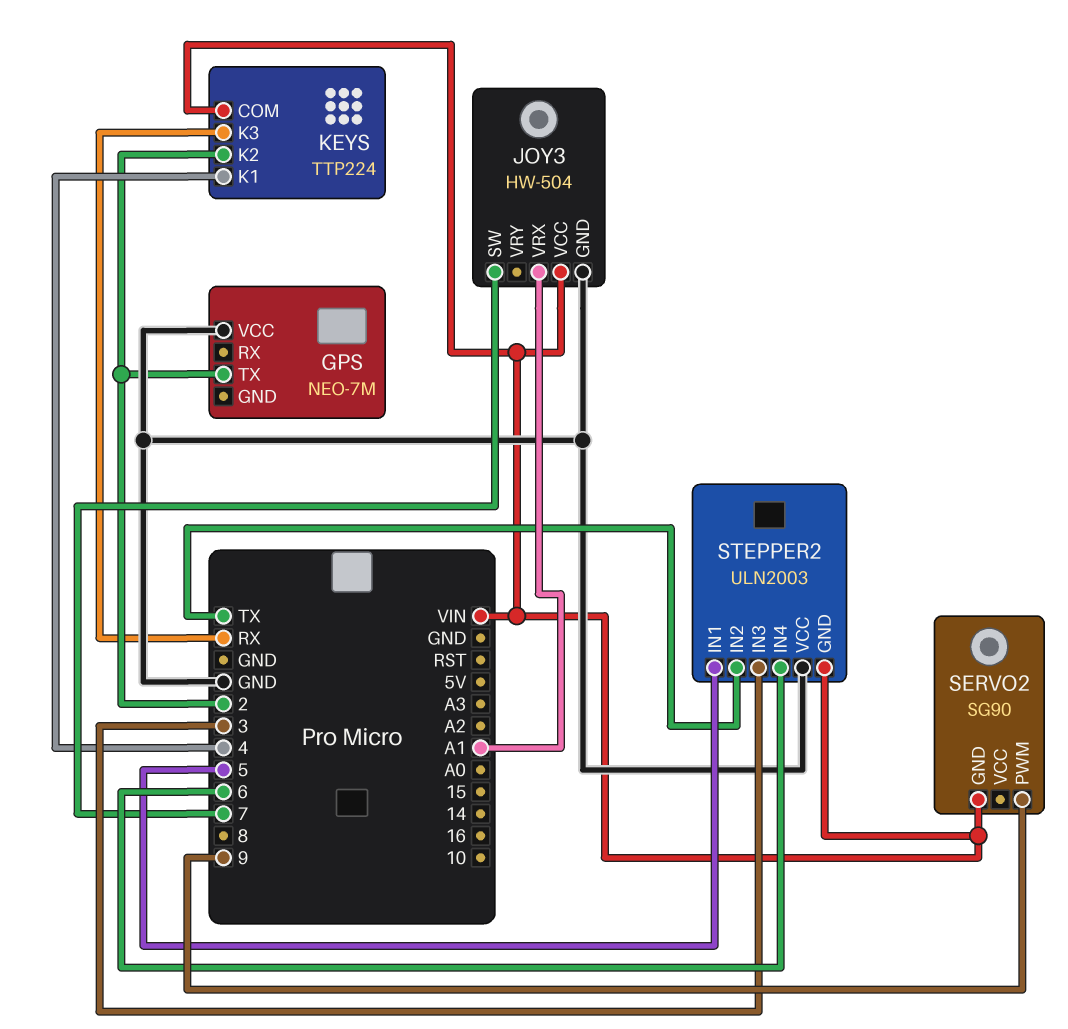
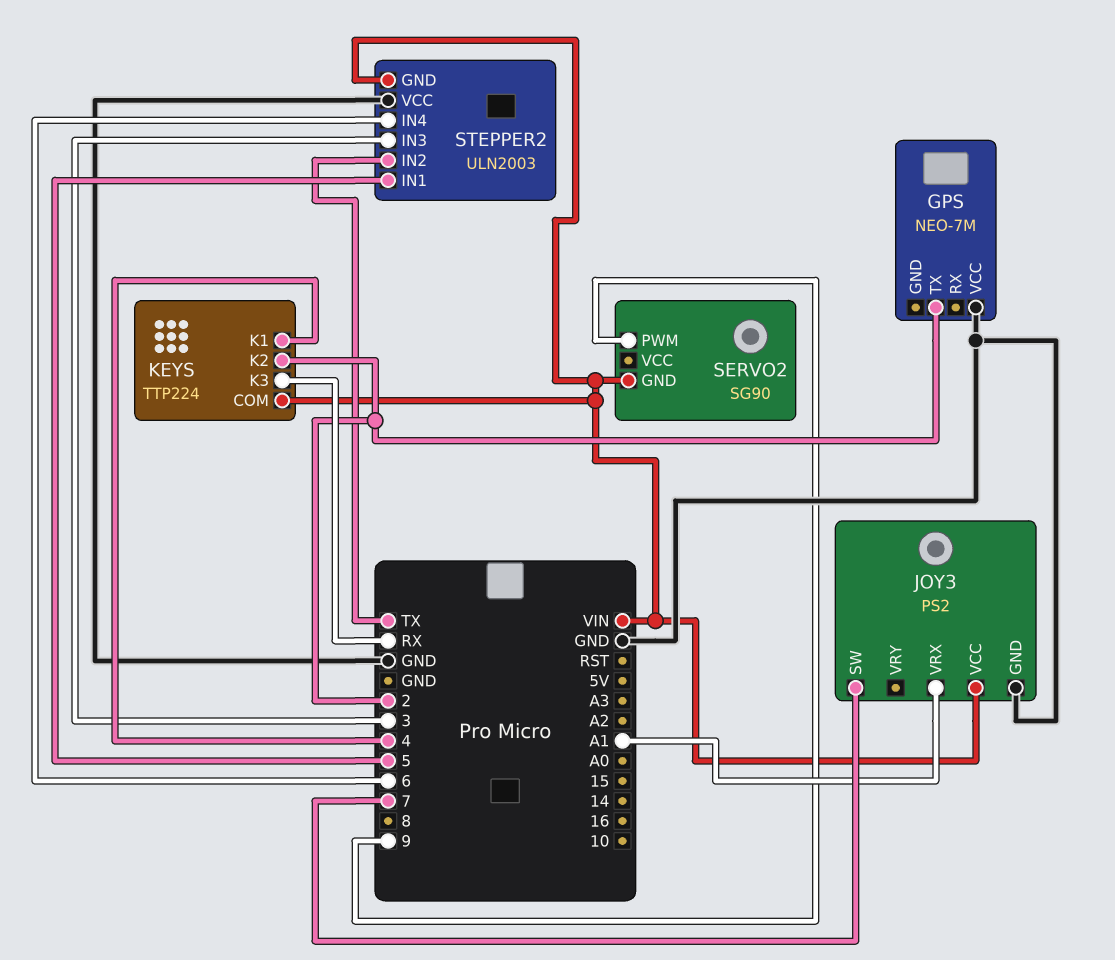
JOY3: HW-504 -> PS2

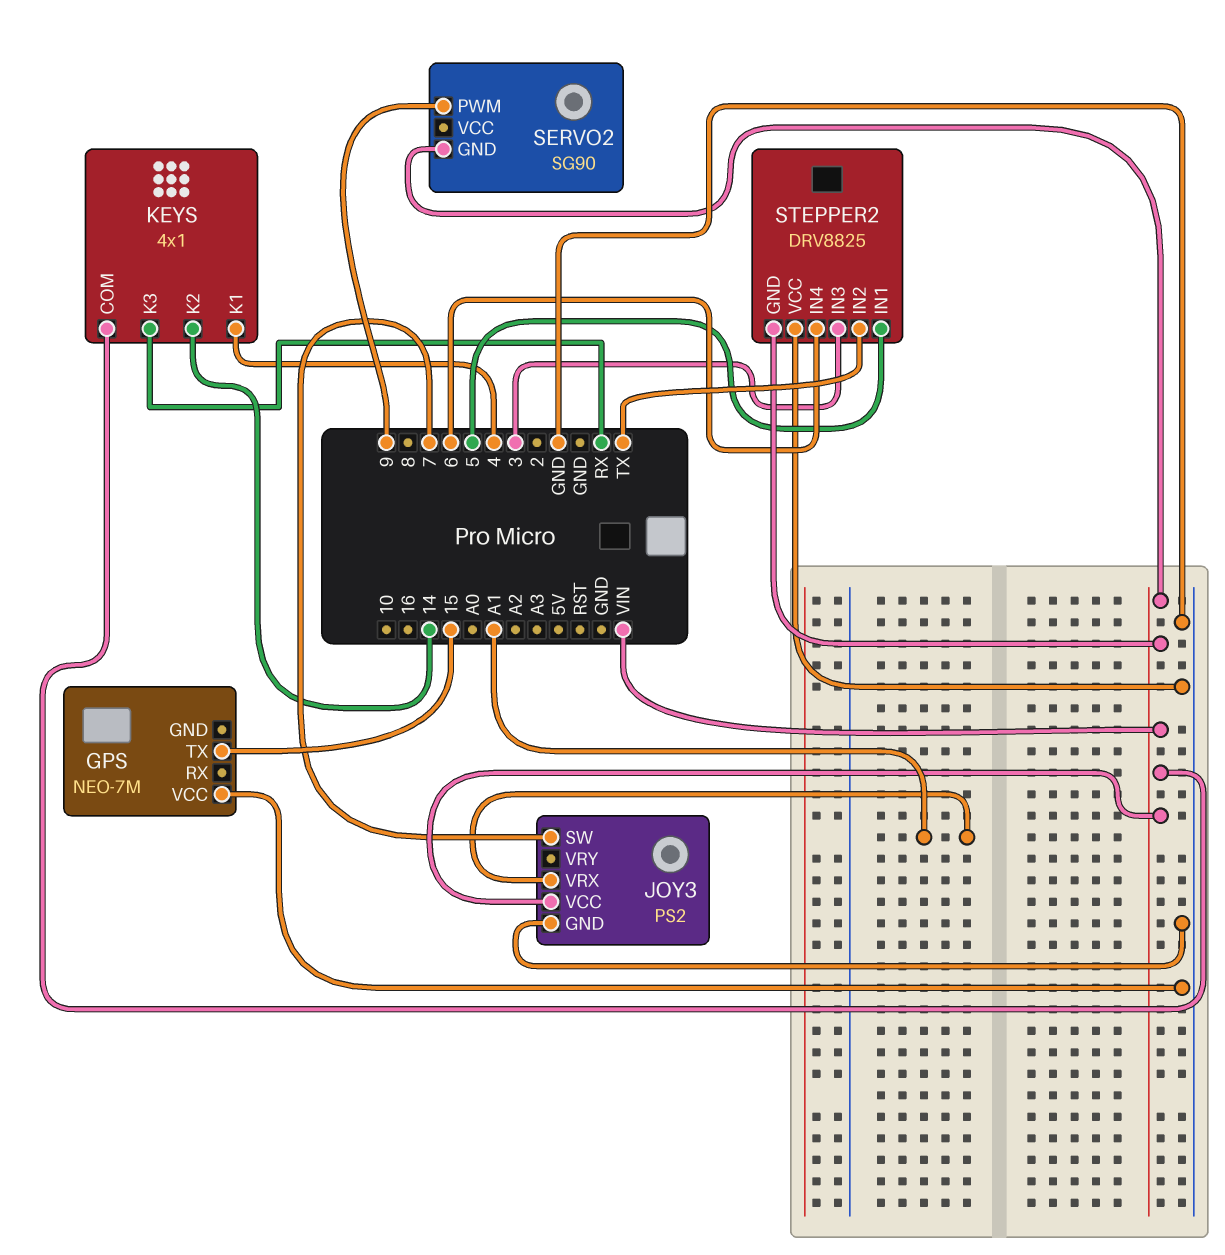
GPS pin TX: 2 -> 15
KEYS: TTP224 -> 4x1
KEYS pin K2: 2 -> 14
STEPPER2: ULN2003 -> DRV8825

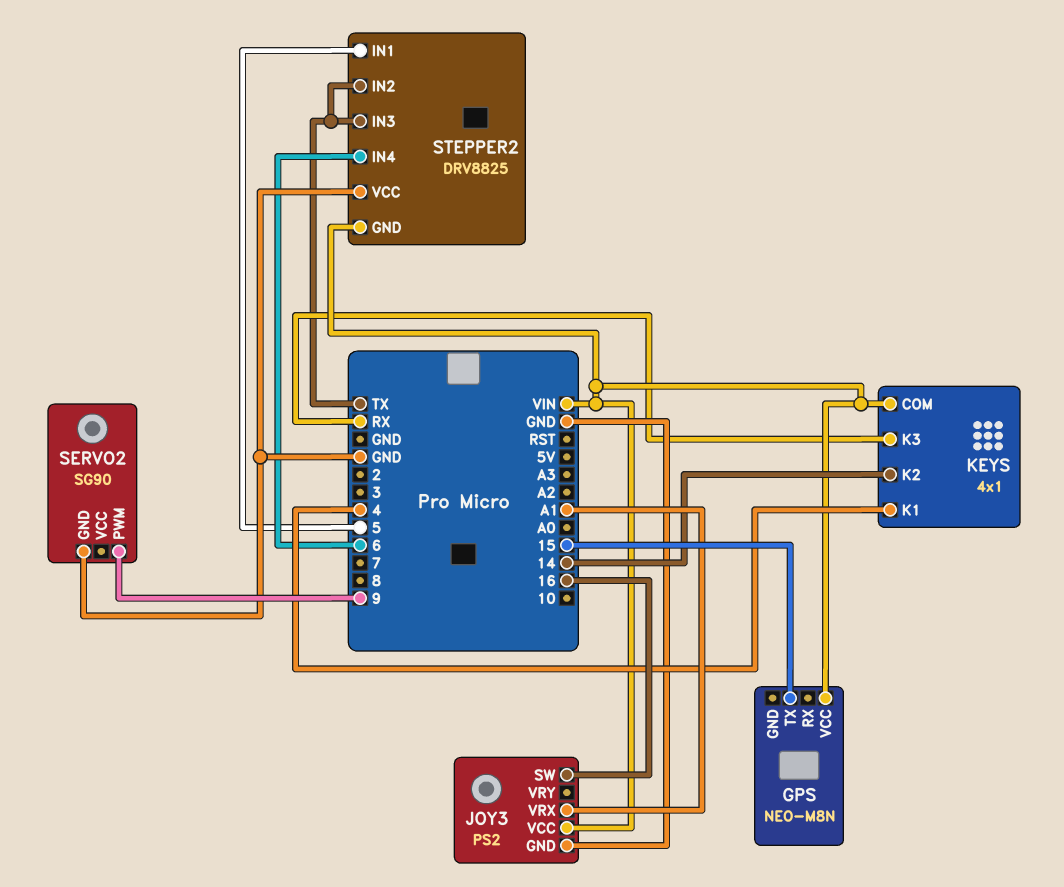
GPS: NEO-7M -> NEO-M8N
GPS pin VCC: GND -> VIN
JOY3 pin SW: 7 -> 16
SERVO2 pin GND: VIN -> GND
STEPPER2 pin IN3: 3 -> TX

